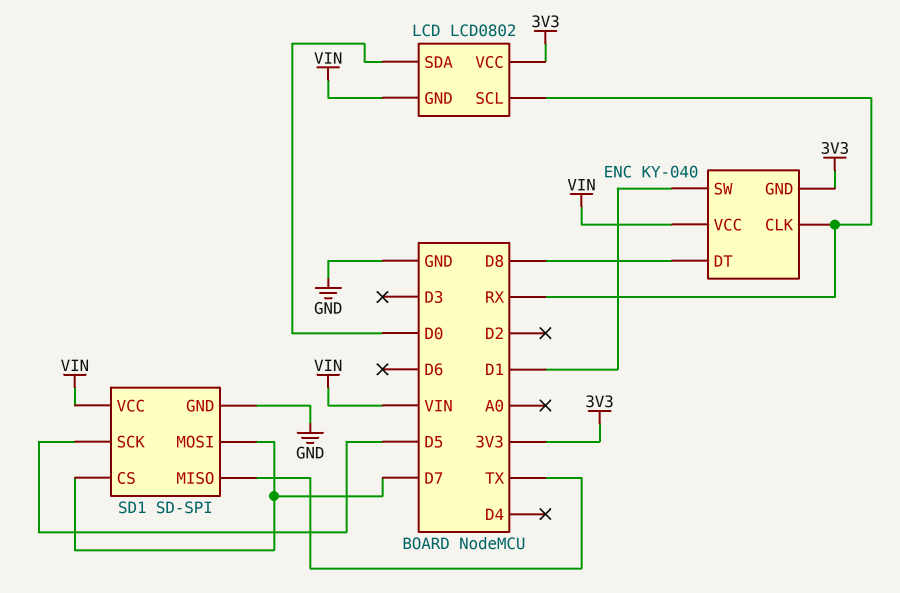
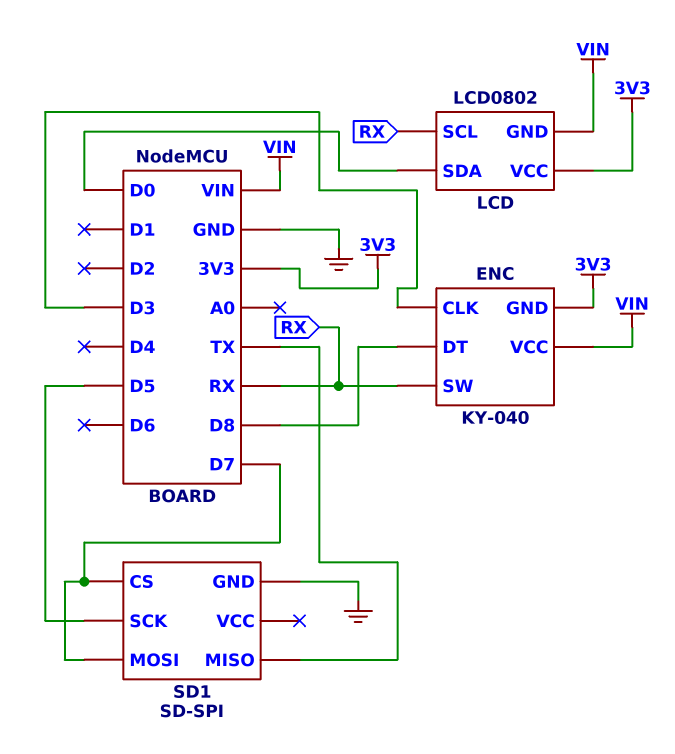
ENC pin CLK: RX -> D3
ENC pin SW: D1 -> RX
SD1 pin VCC: VIN -> none

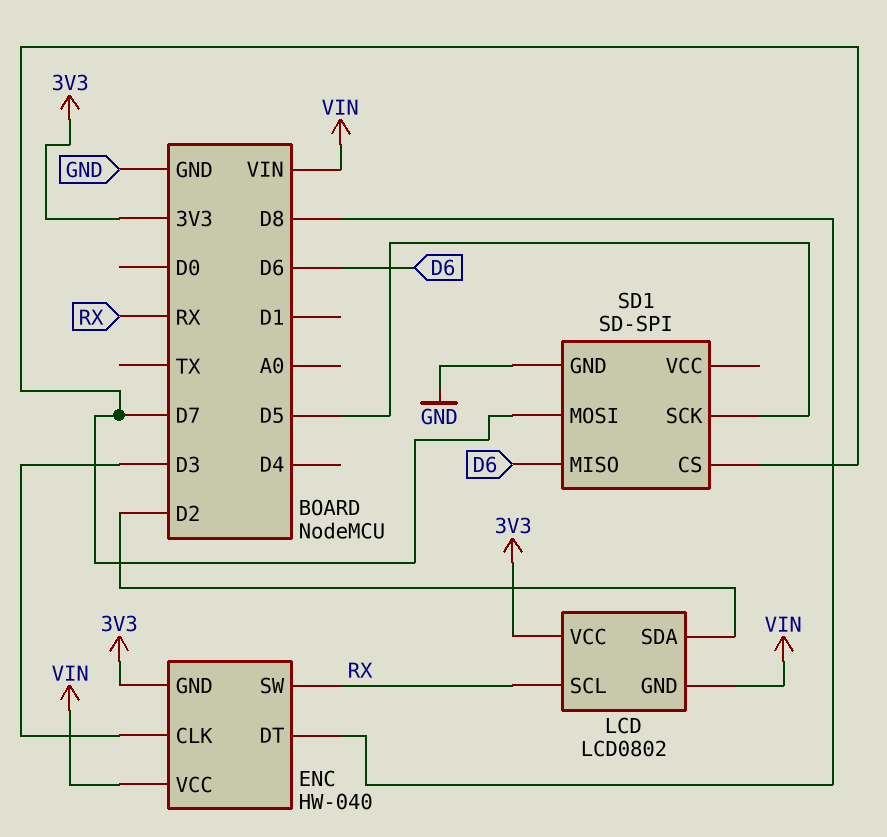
ENC: KY-040 -> HW-040
LCD pin SDA: D0 -> D2
SD1 pin MISO: TX -> D6

